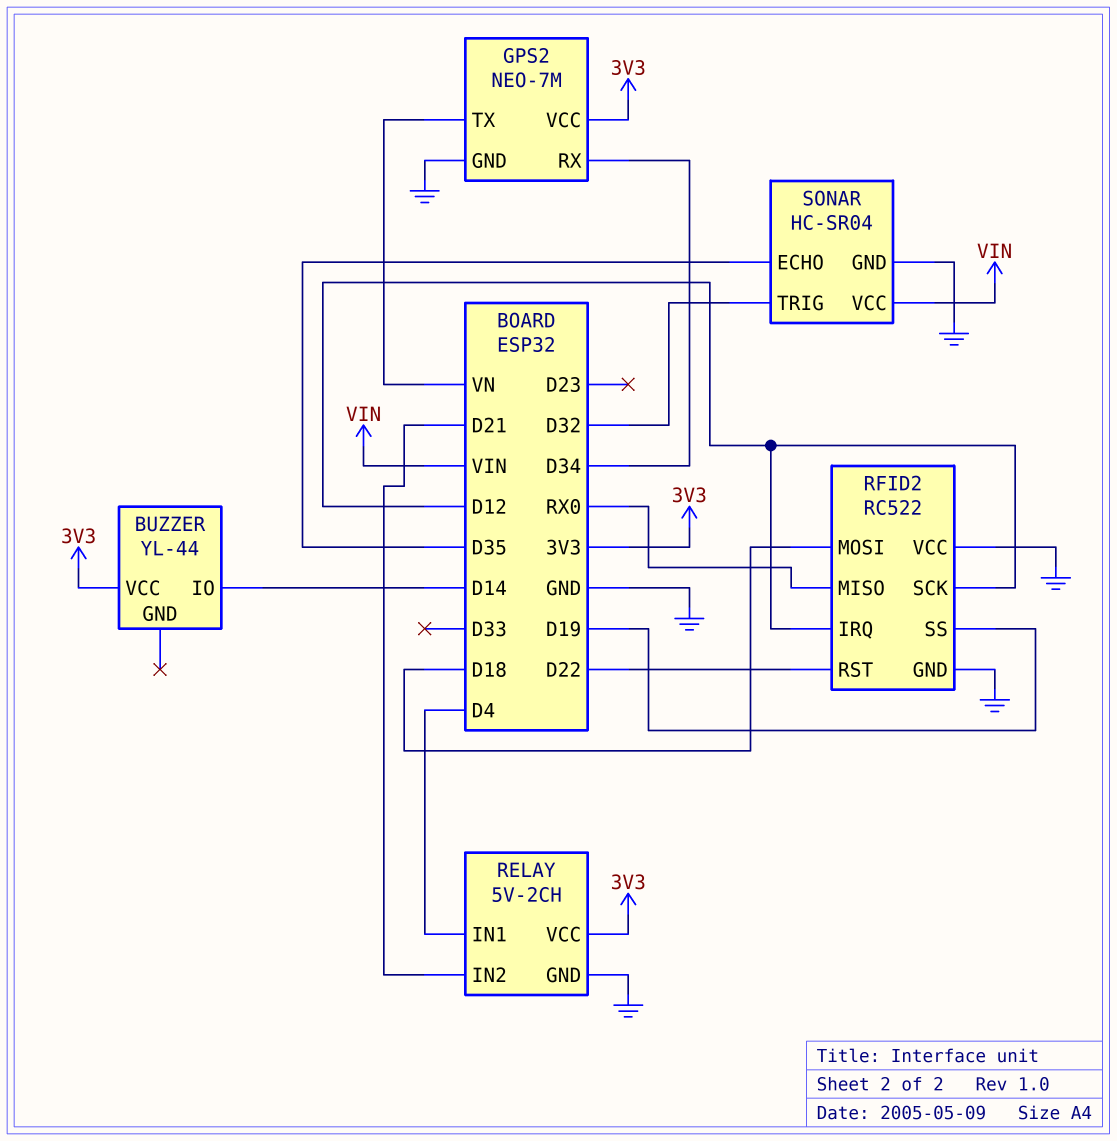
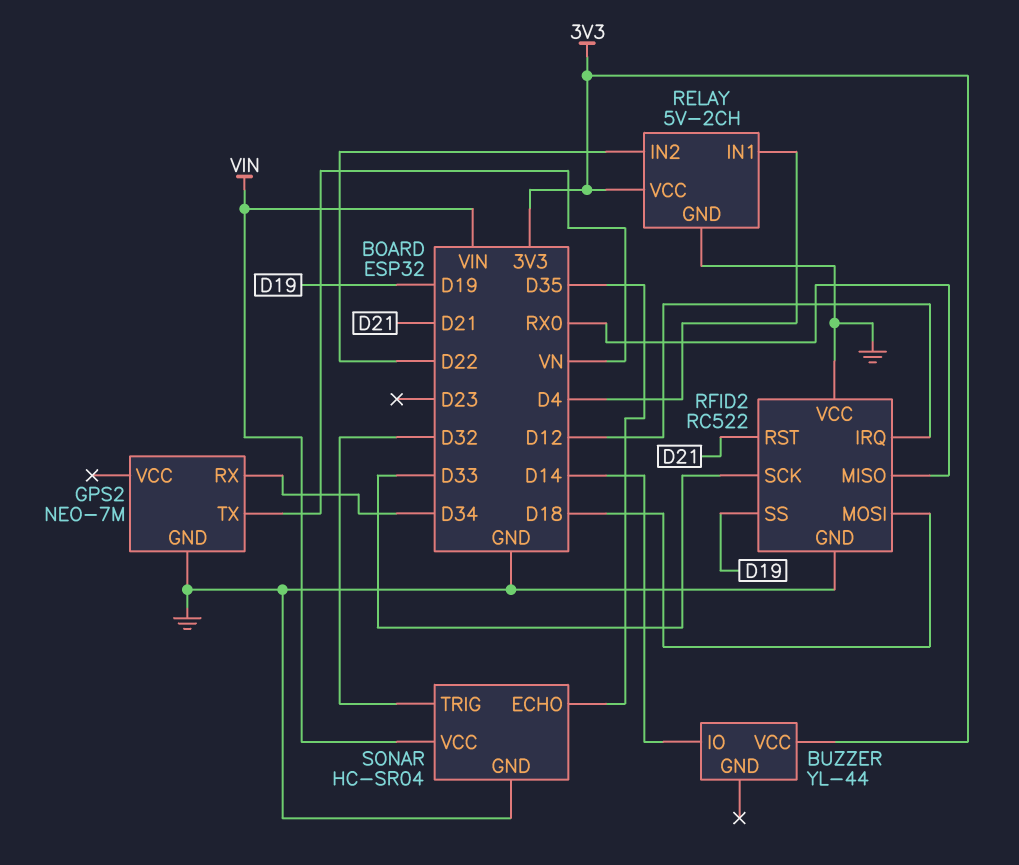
GPS2 pin VCC: 3V3 -> none
RELAY pin IN2: D21 -> D22
RFID2 pin RST: D22 -> D21
RFID2 pin SCK: D12 -> D33

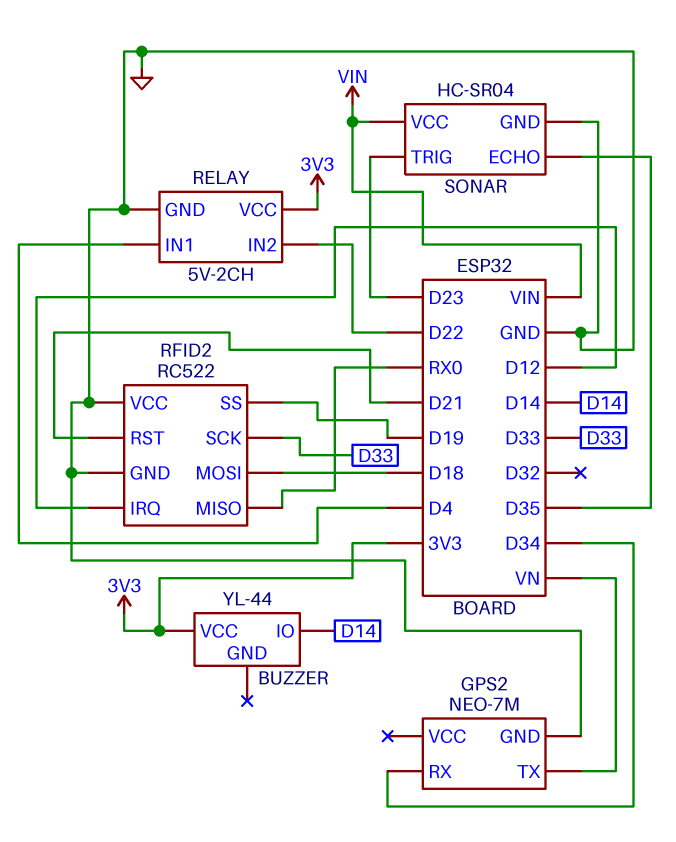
SONAR pin TRIG: D32 -> D23

